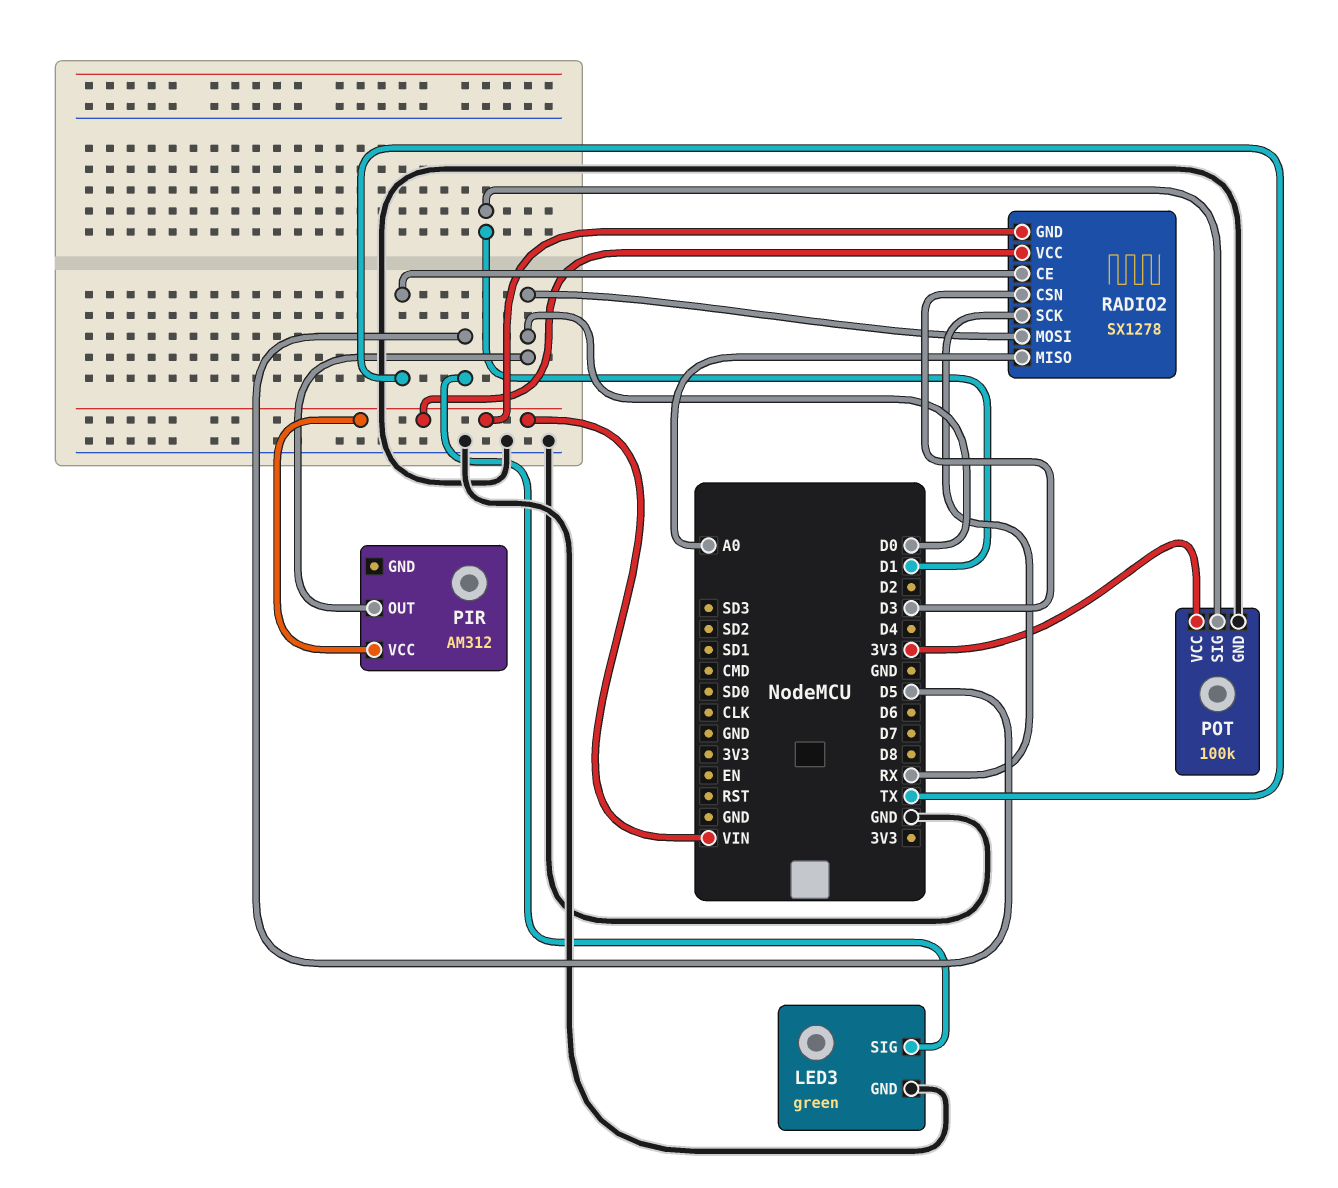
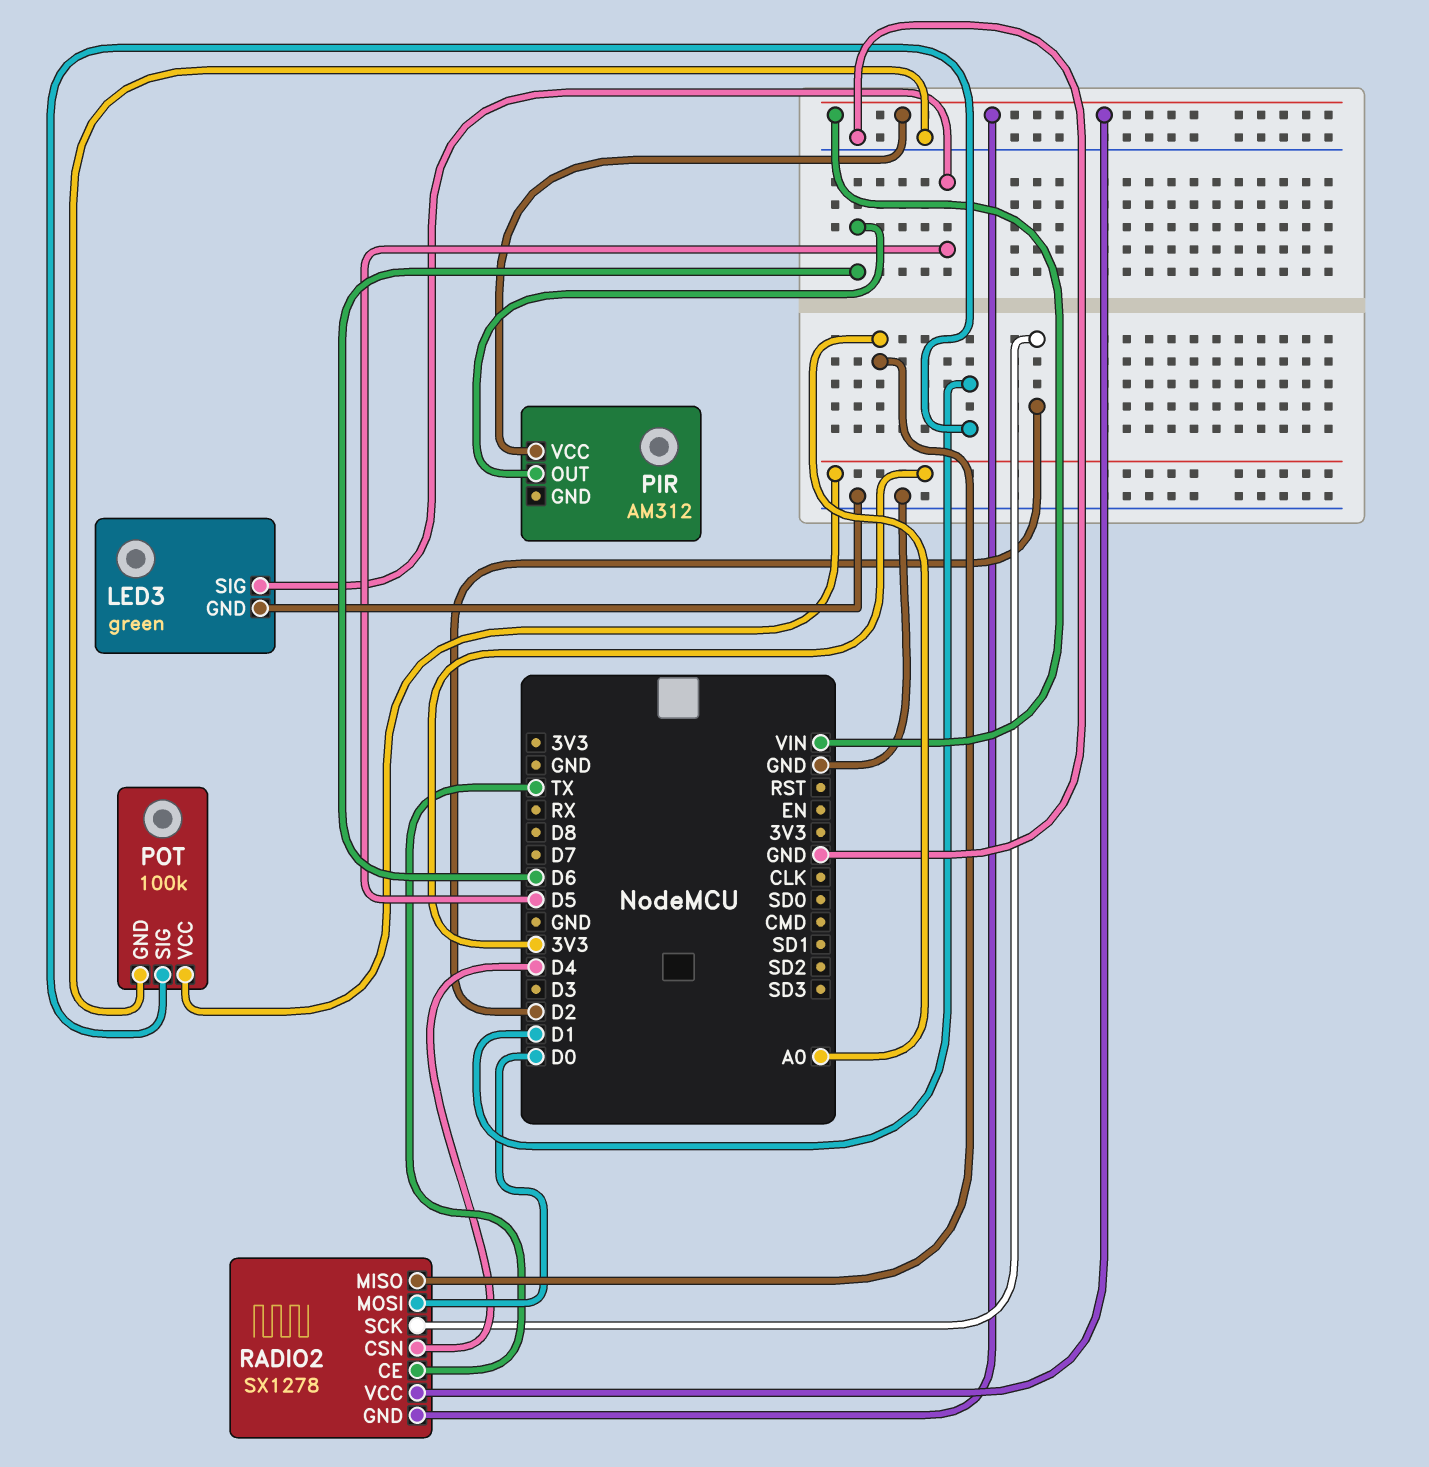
PIR pin OUT: D0 -> D6
RADIO2 pin CSN: D3 -> D4
RADIO2 pin SCK: RX -> D2

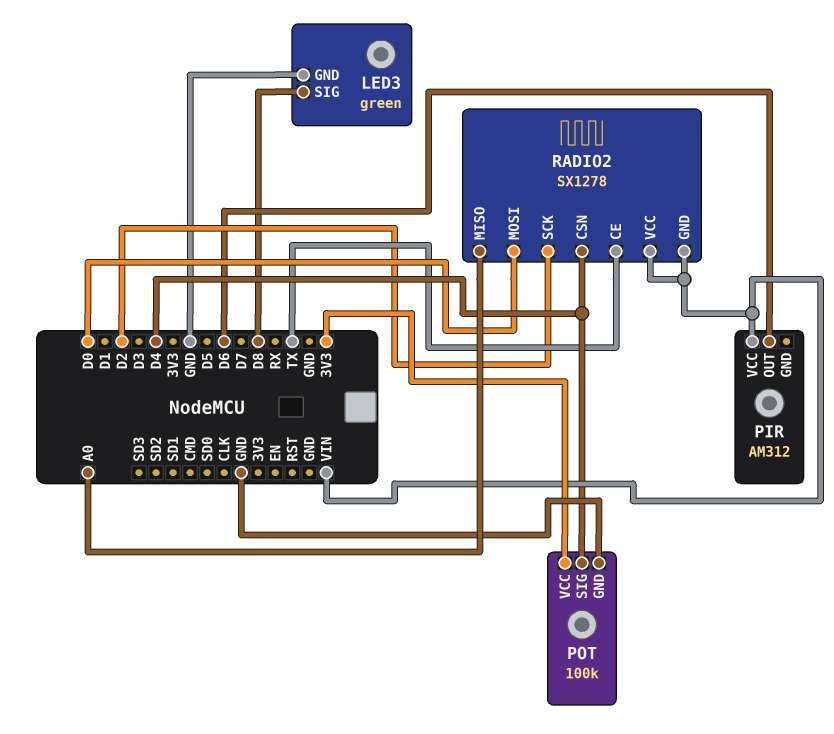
LED3 pin SIG: D5 -> D8
POT pin SIG: D1 -> D4

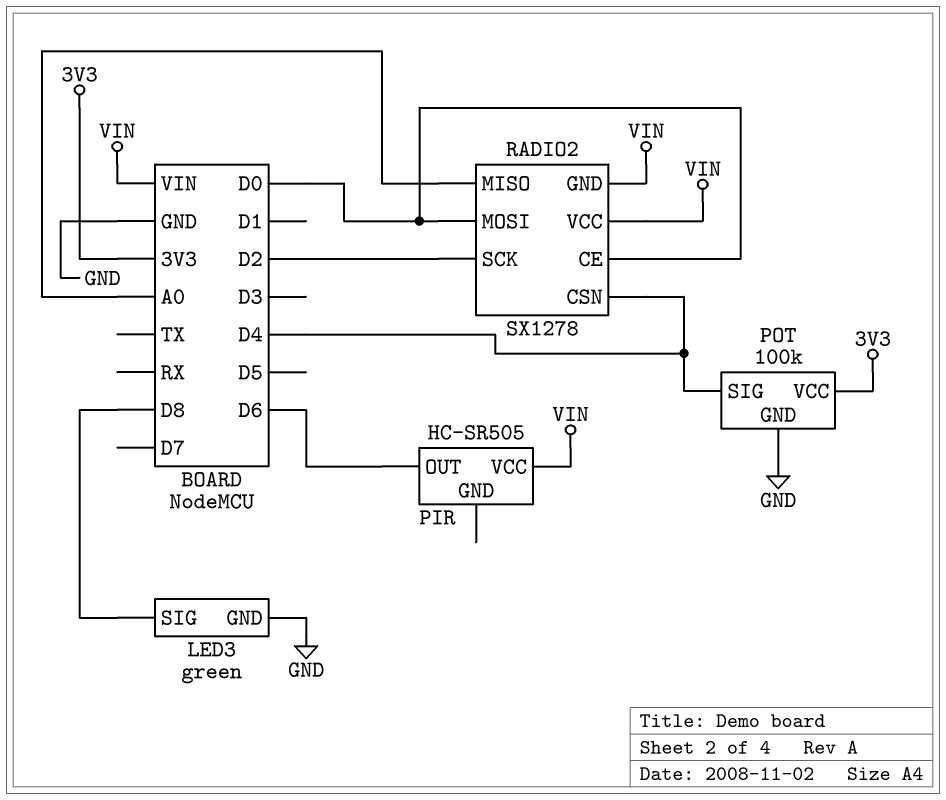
PIR: AM312 -> HC-SR505
RADIO2 pin CE: TX -> D0

